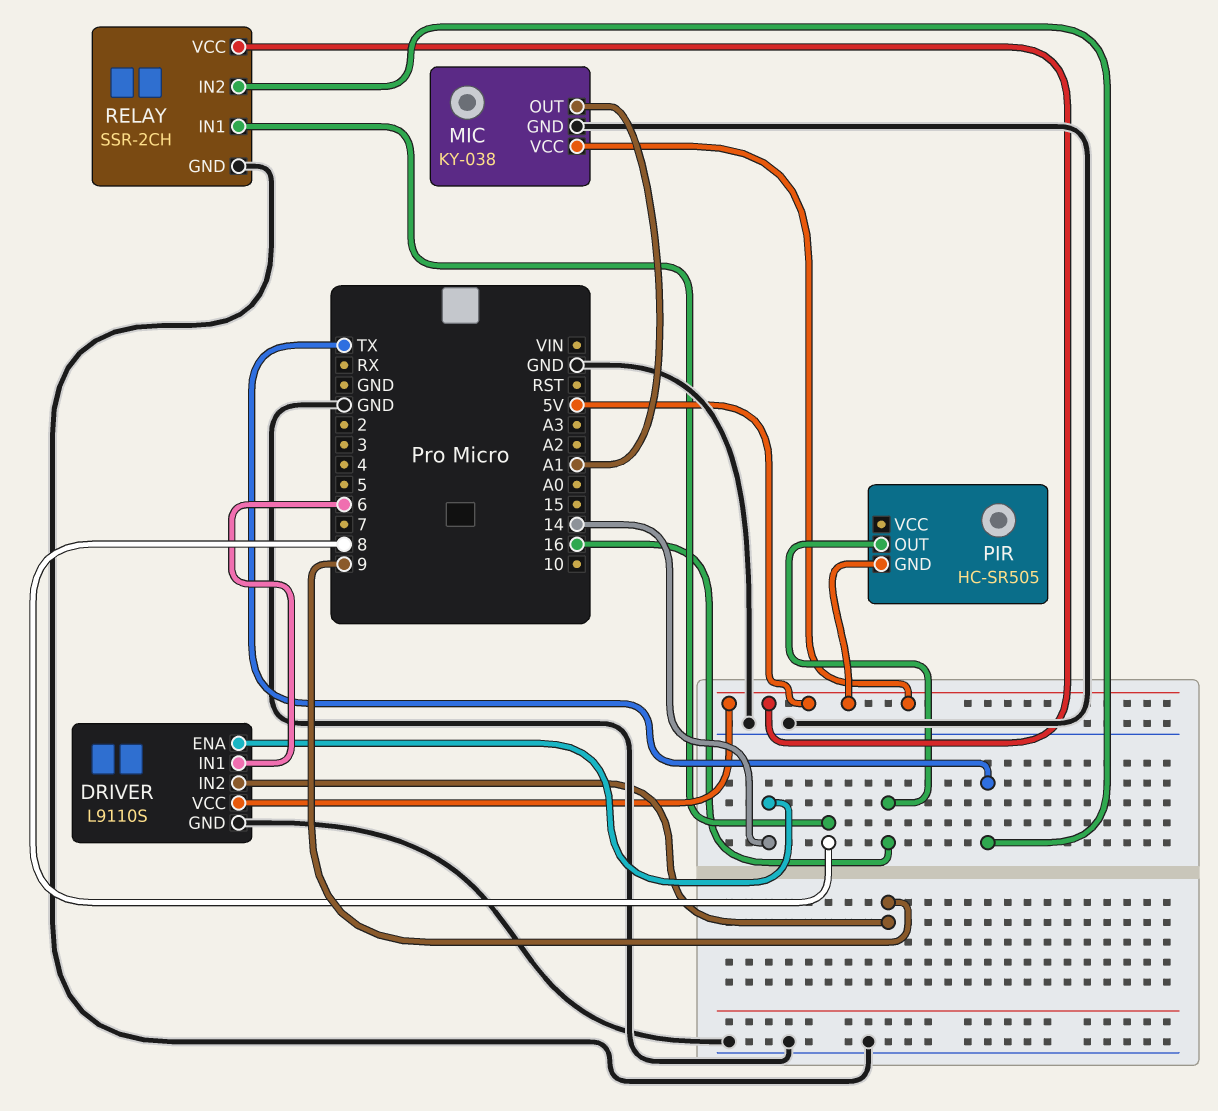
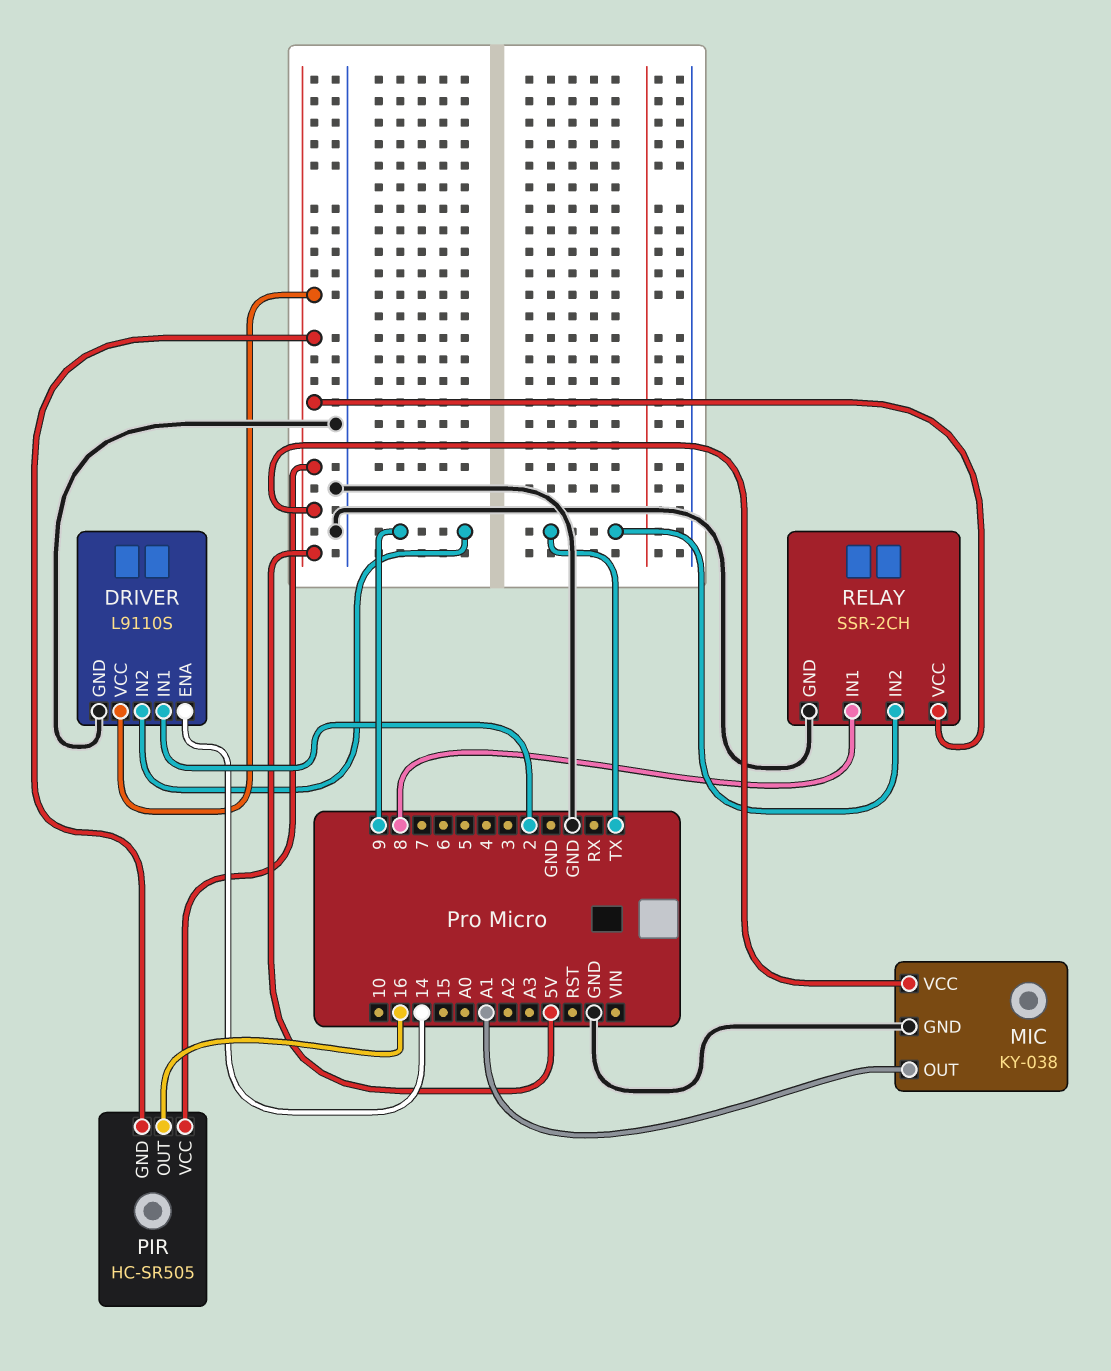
DRIVER pin IN1: 6 -> 2
PIR pin VCC: none -> 5V

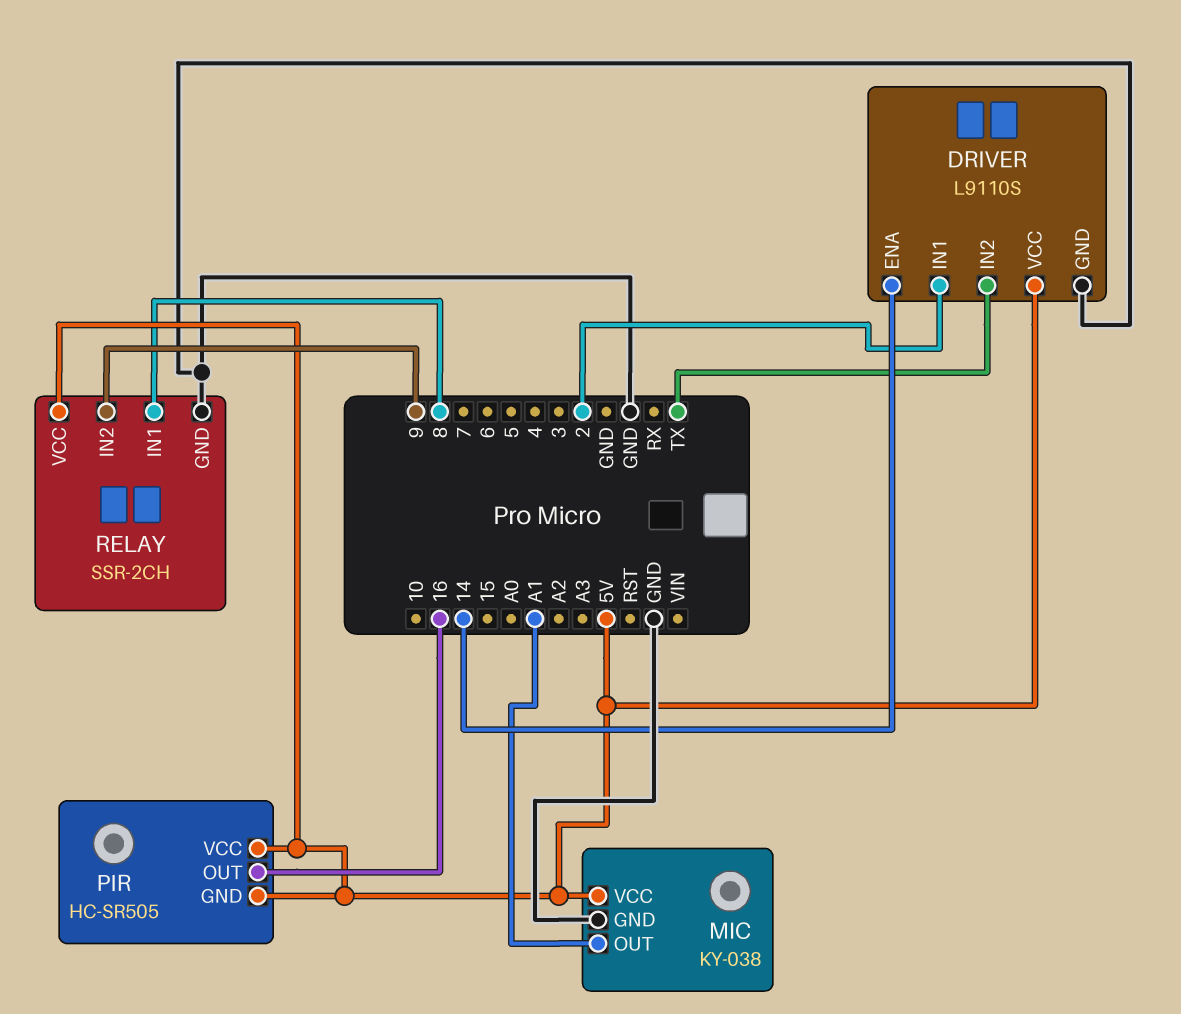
DRIVER pin IN2: 9 -> TX
RELAY pin IN2: TX -> 9

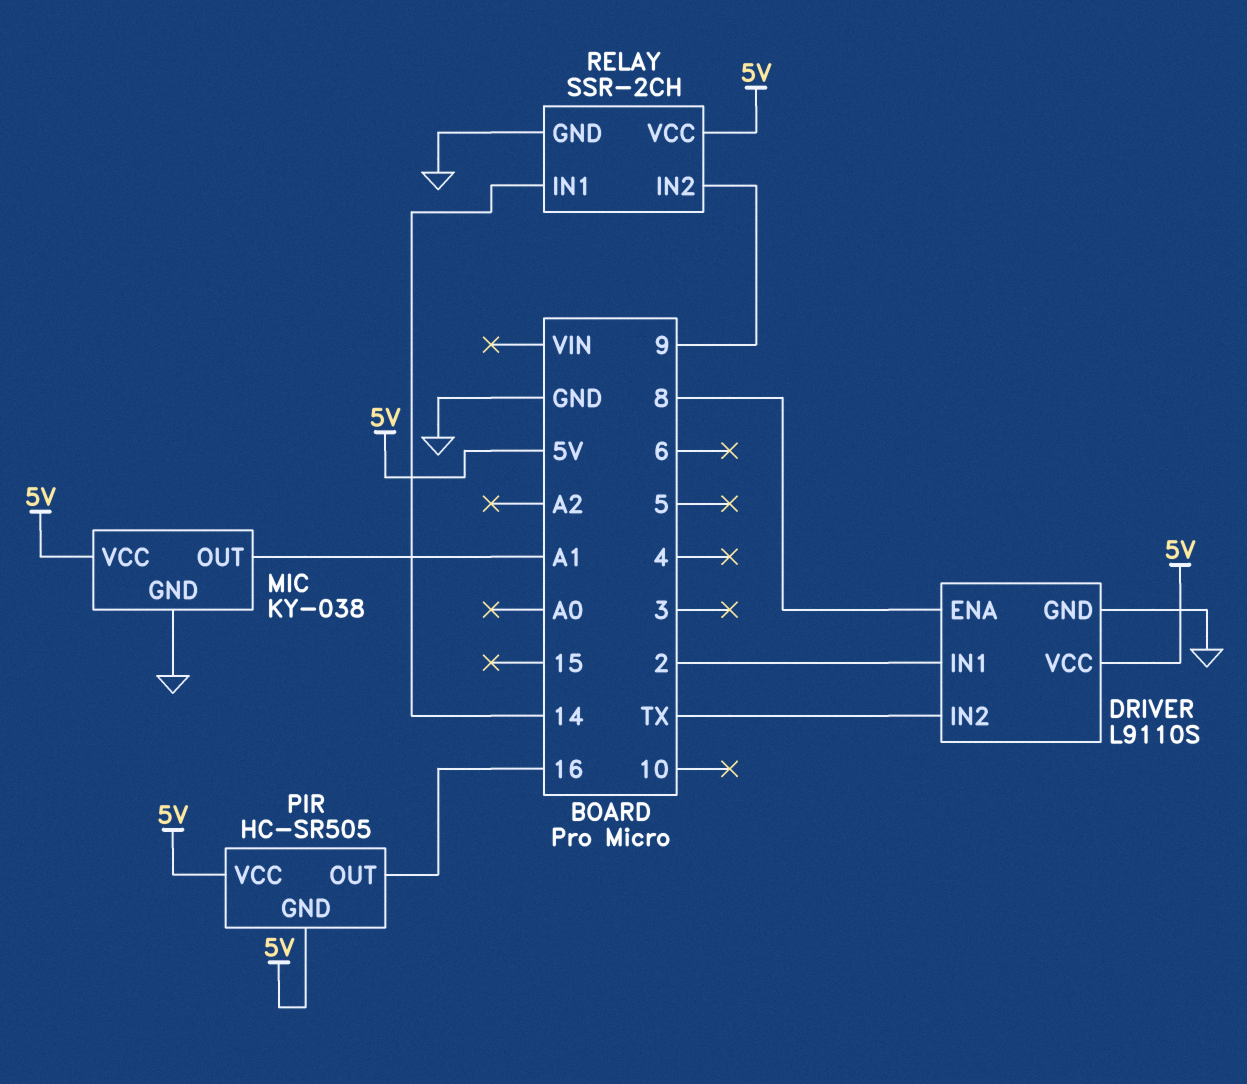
DRIVER pin ENA: 14 -> 8
RELAY pin IN1: 8 -> 14

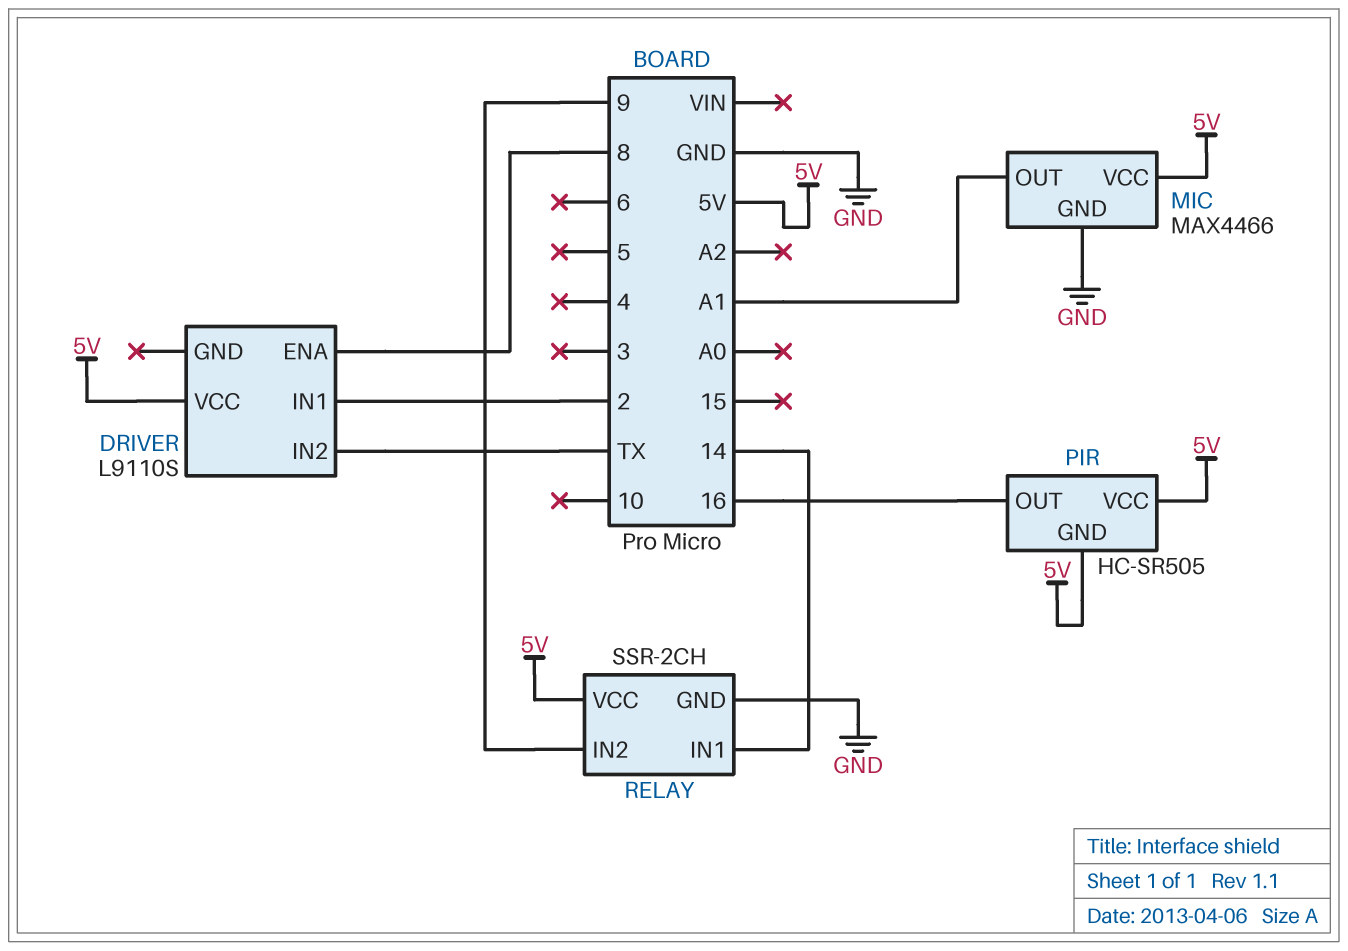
DRIVER pin GND: GND -> none
MIC: KY-038 -> MAX4466

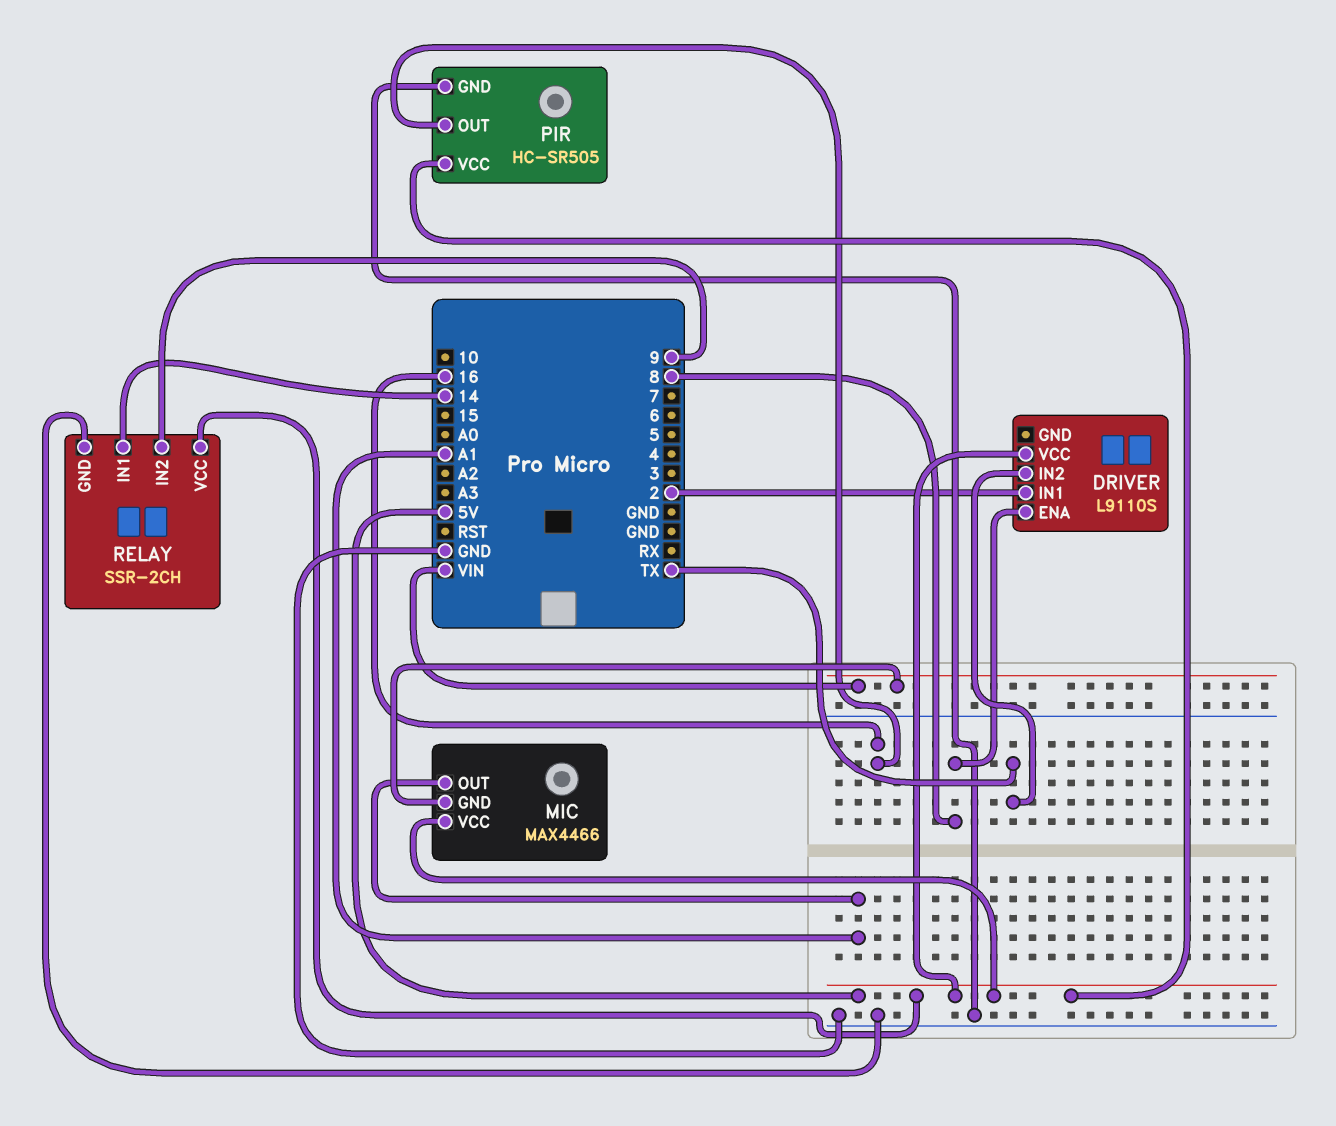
MIC pin GND: GND -> VIN
PIR pin GND: 5V -> GND

